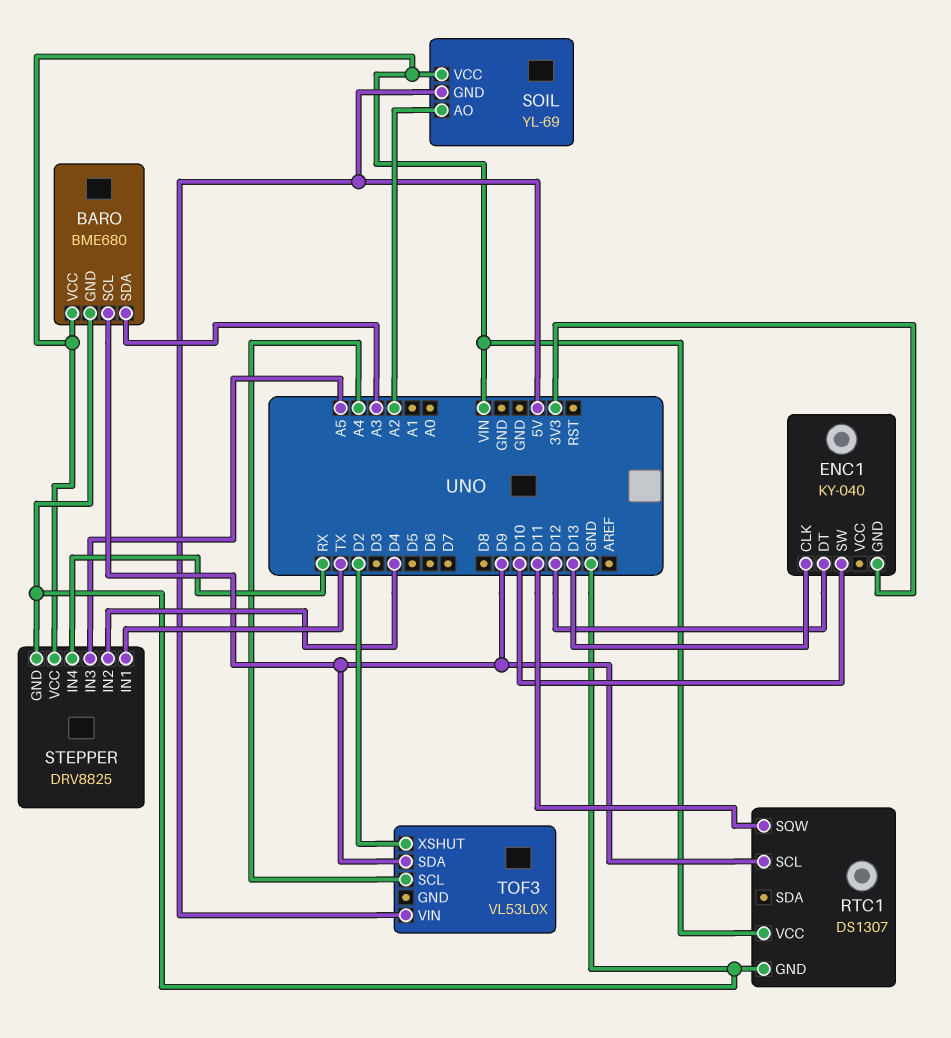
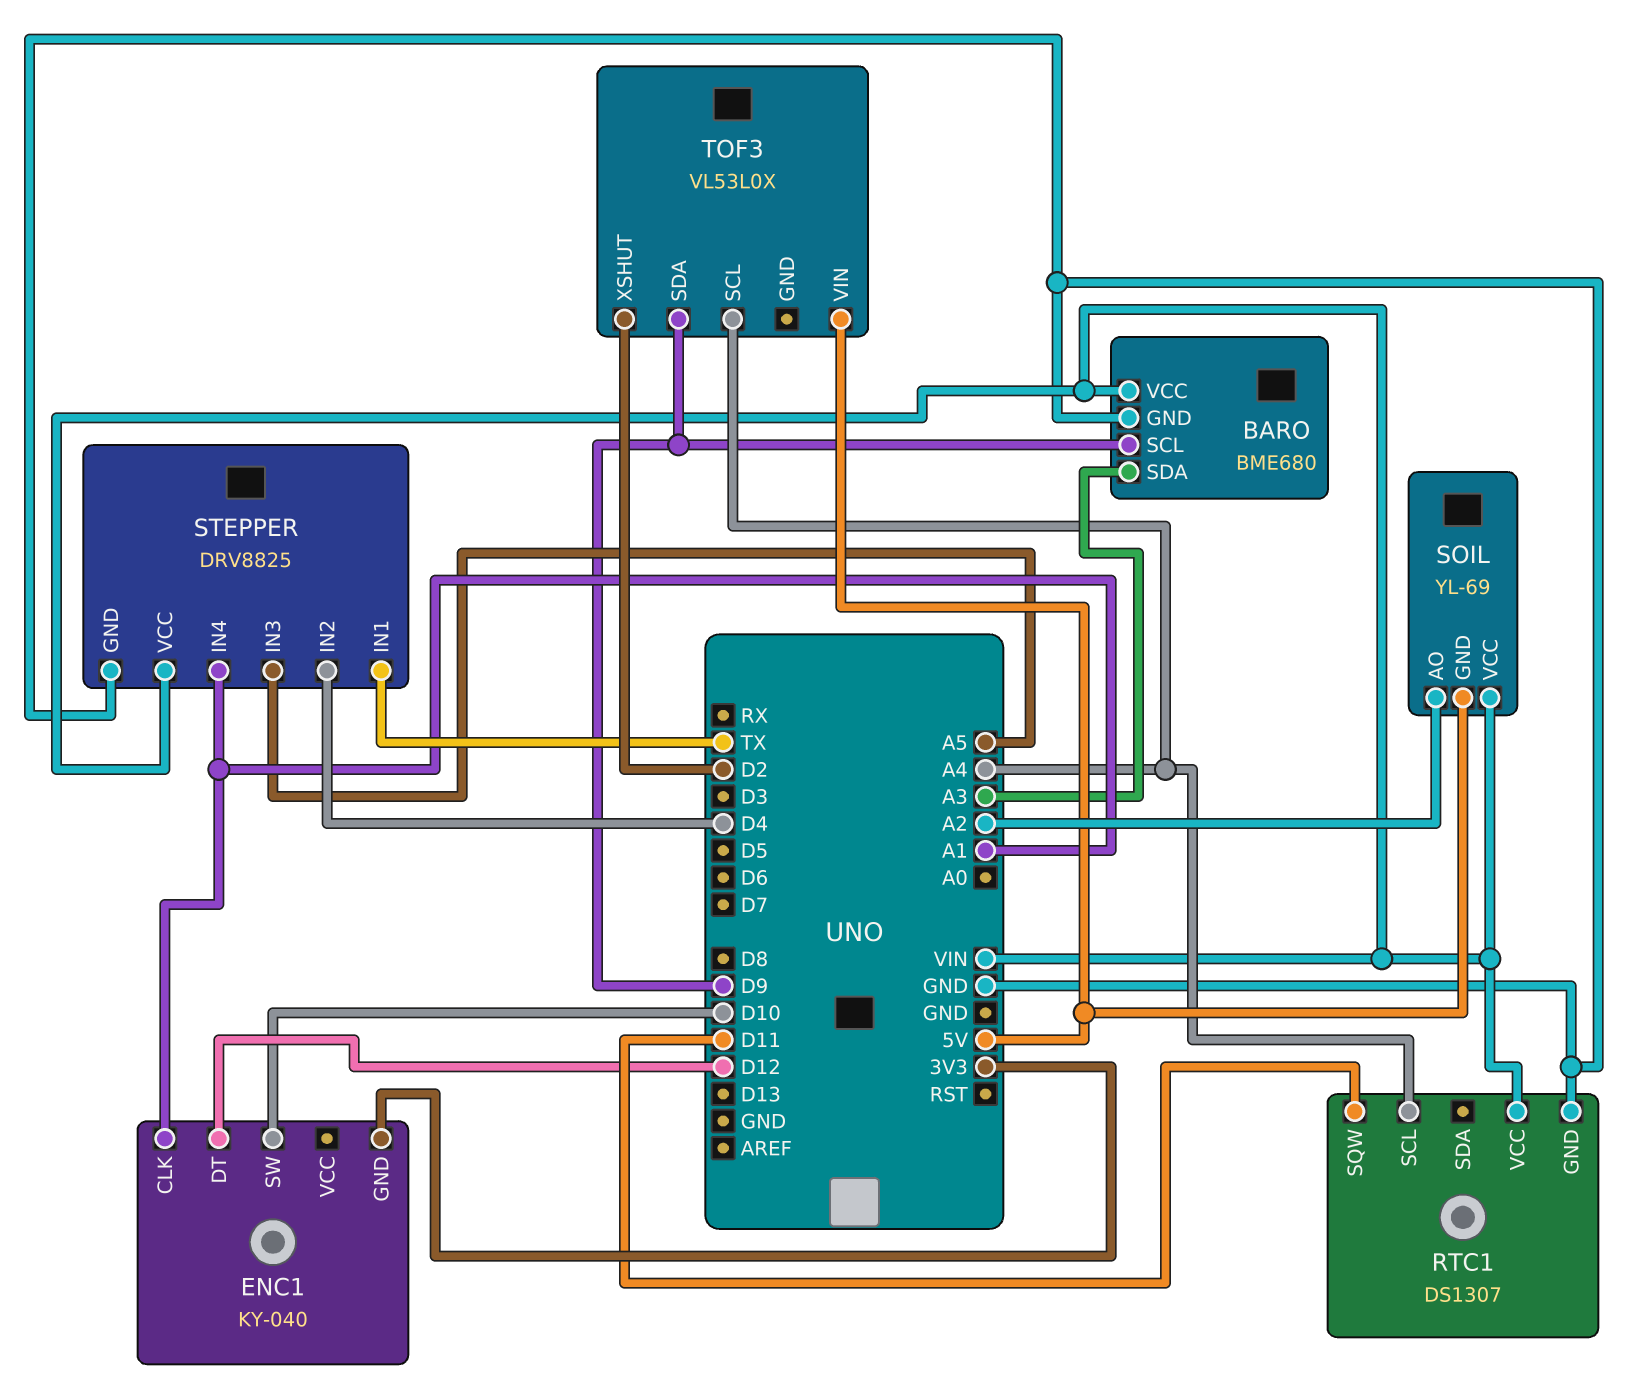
ENC1 pin CLK: D13 -> A1
RTC1 pin SCL: D9 -> A4
STEPPER pin IN4: RX -> A1

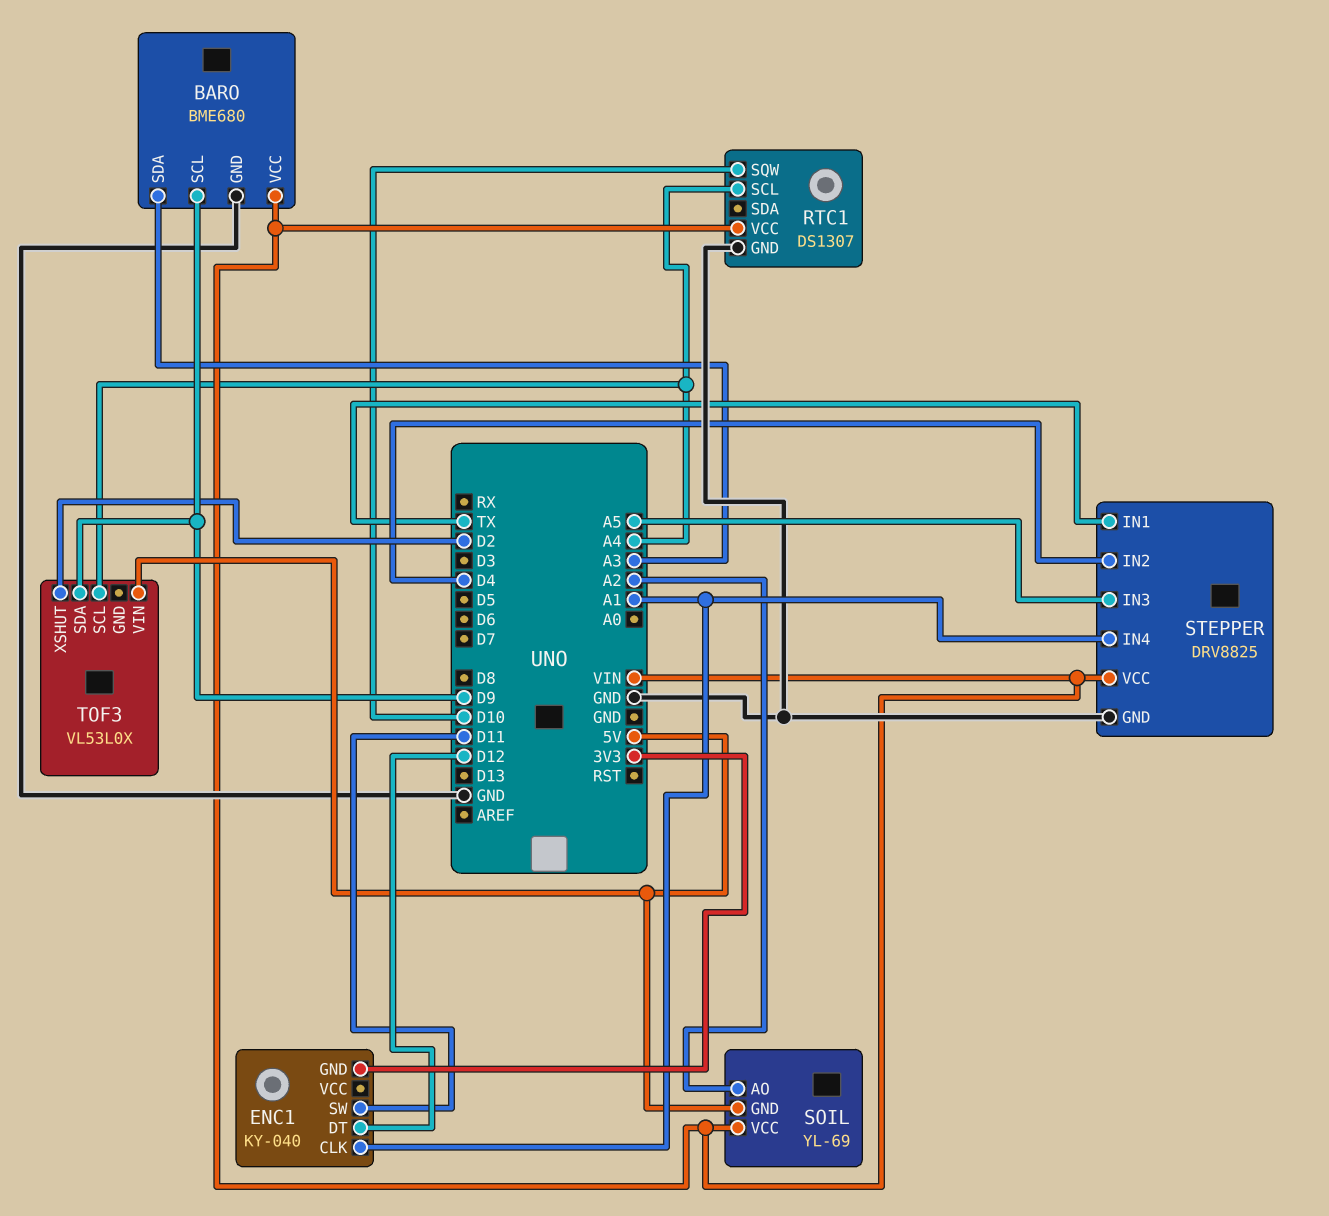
ENC1 pin SW: D10 -> D11
RTC1 pin SQW: D11 -> D10

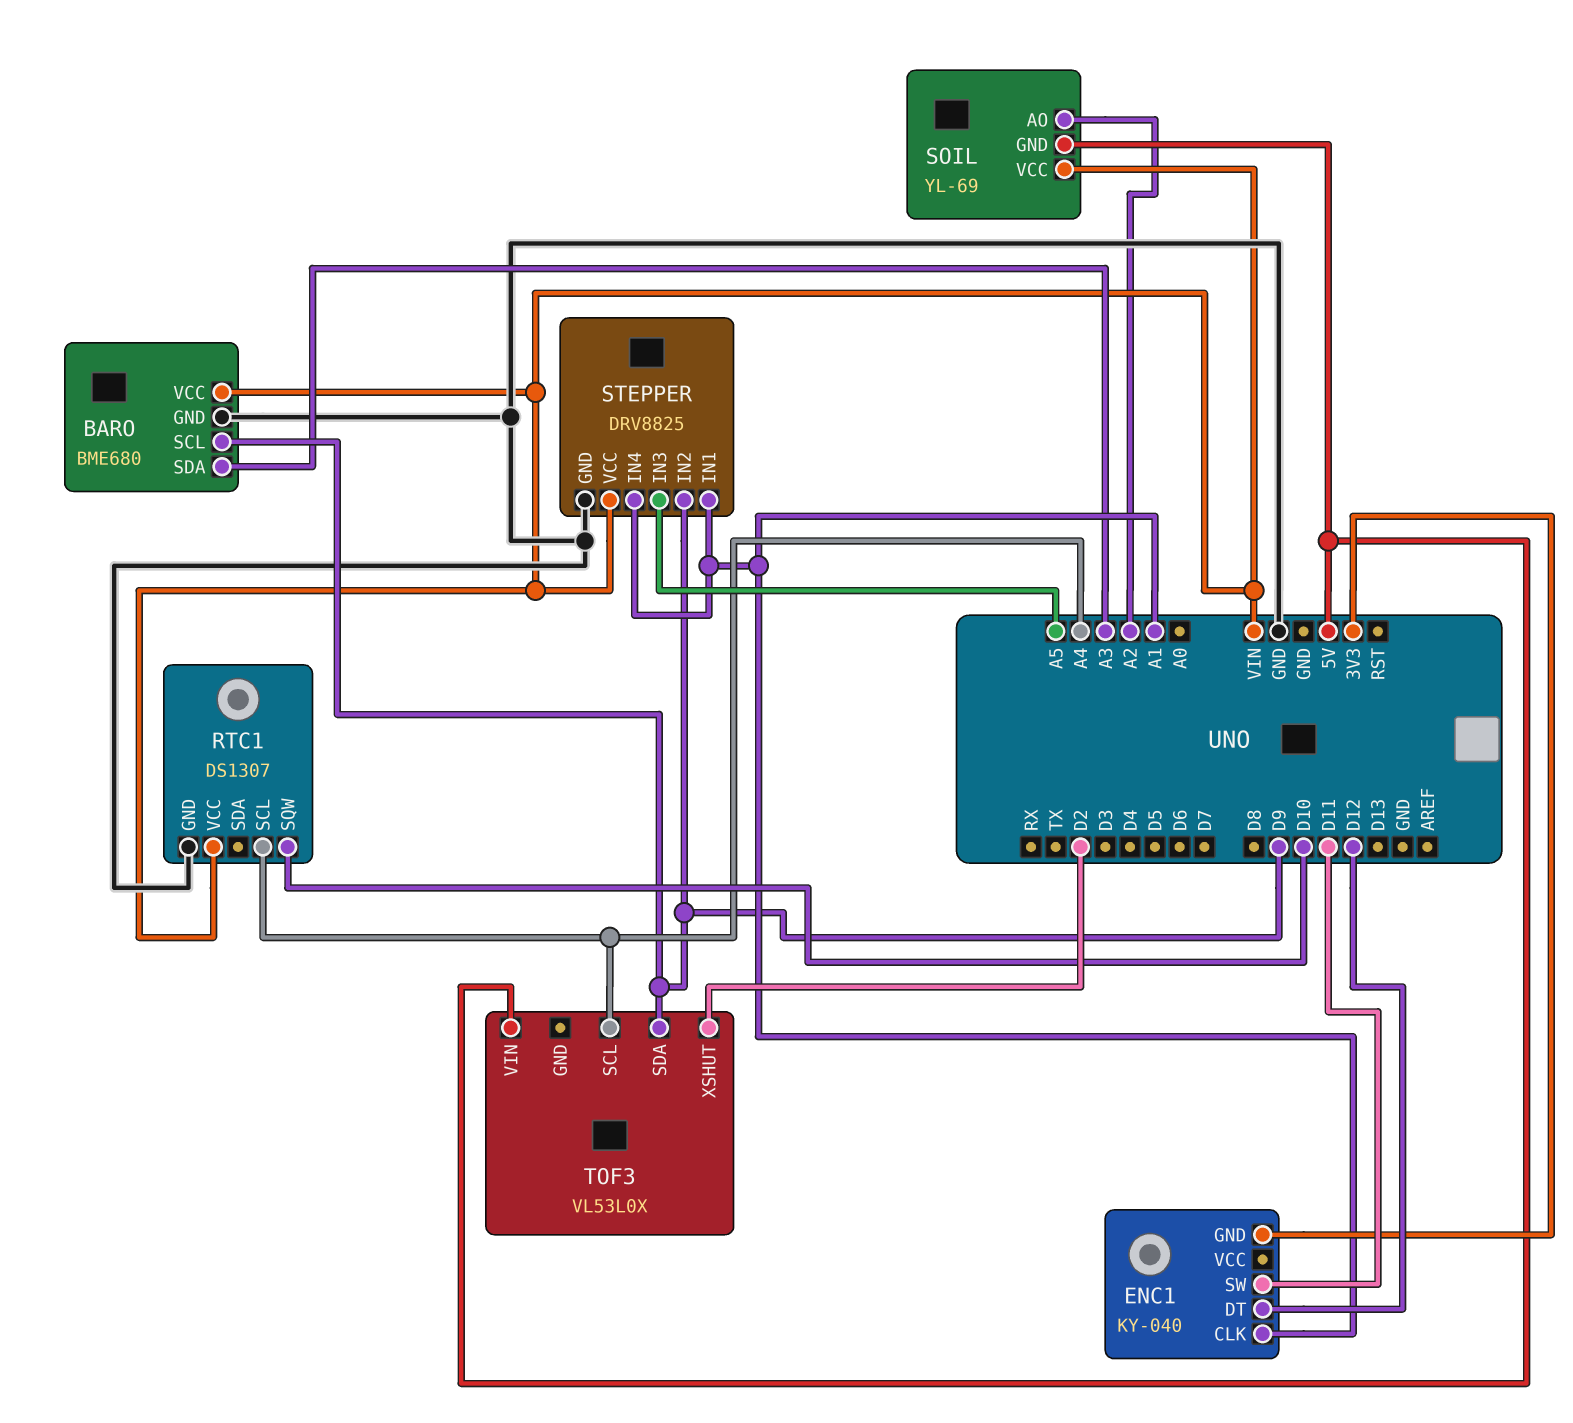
STEPPER pin IN1: TX -> A1
STEPPER pin IN2: D4 -> D9

